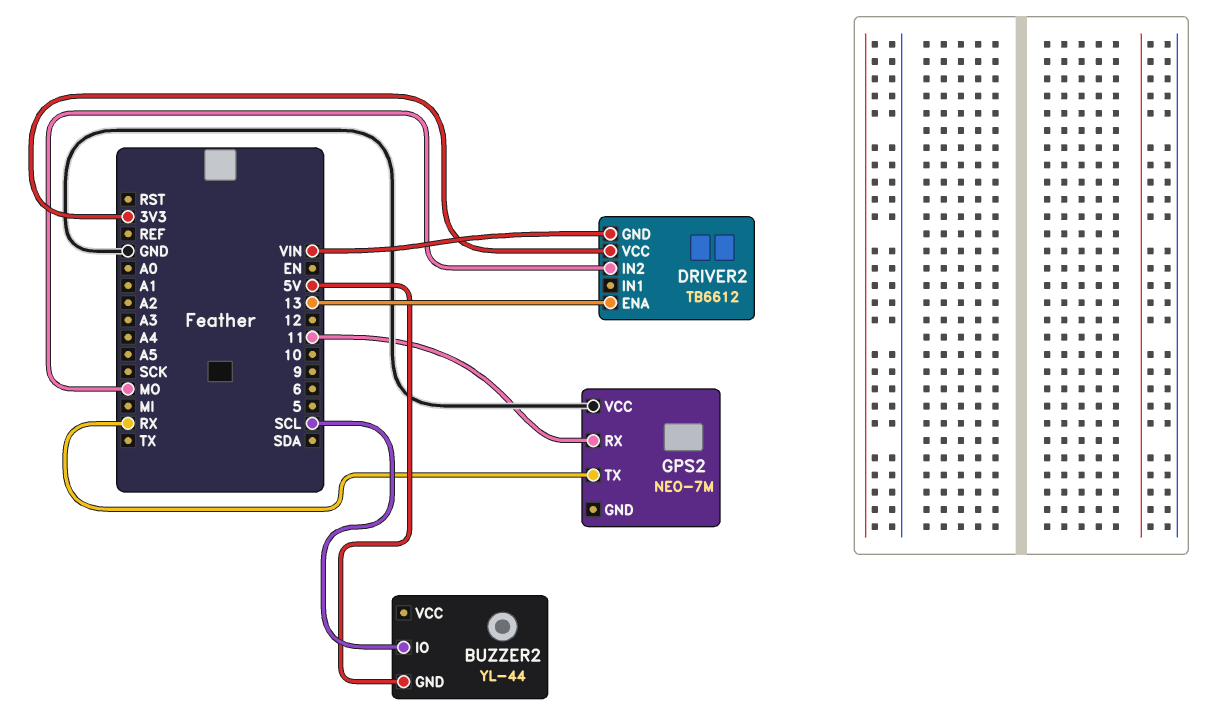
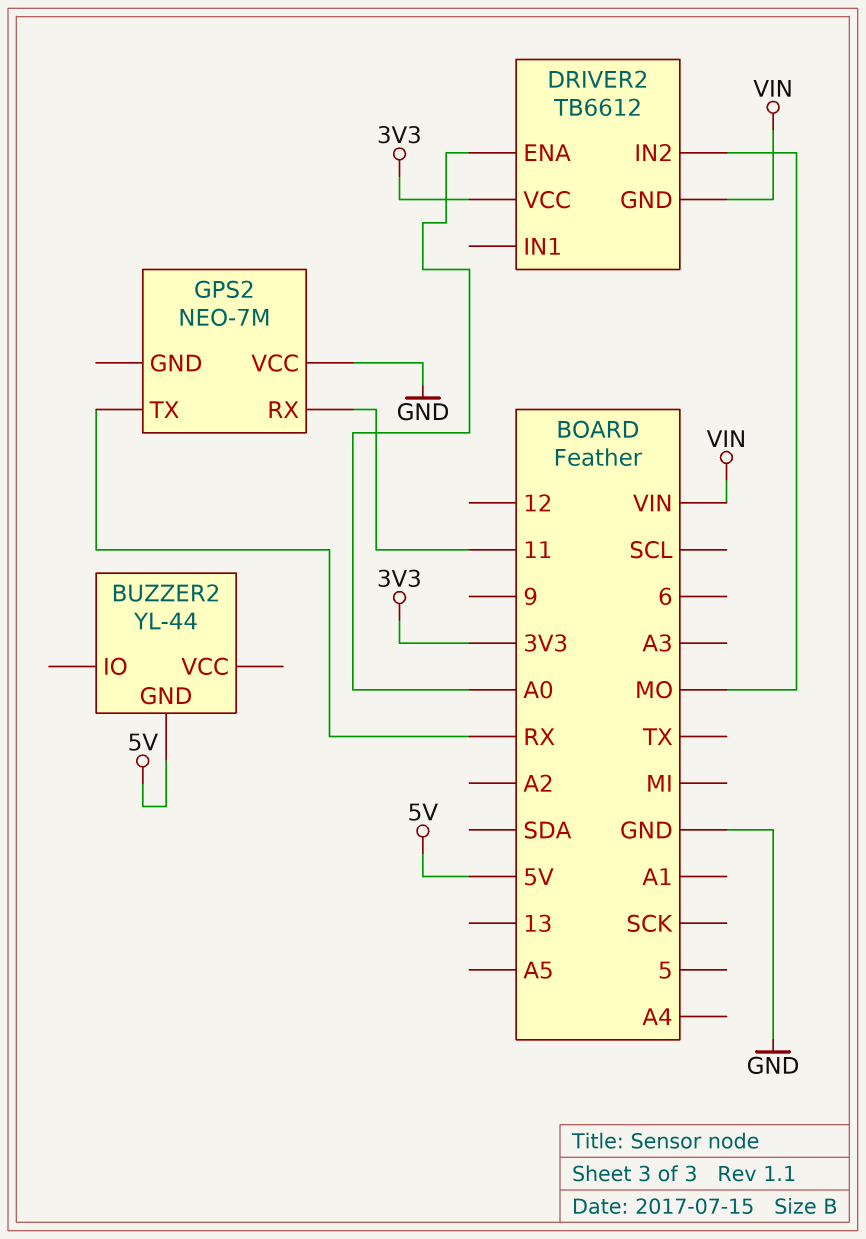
BUZZER2 pin IO: SCL -> none
DRIVER2 pin ENA: 13 -> A0

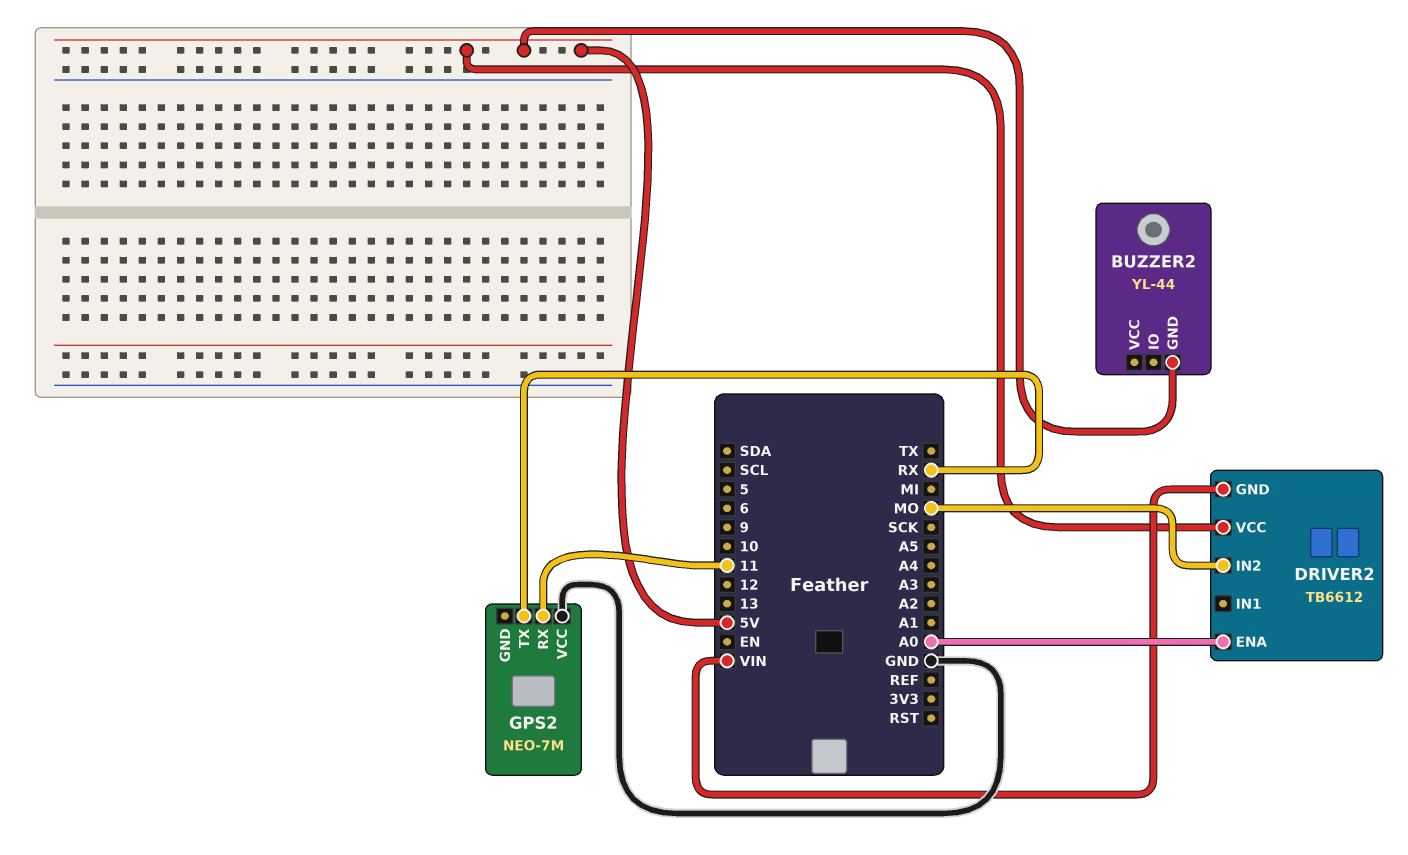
DRIVER2 pin VCC: 3V3 -> 5V

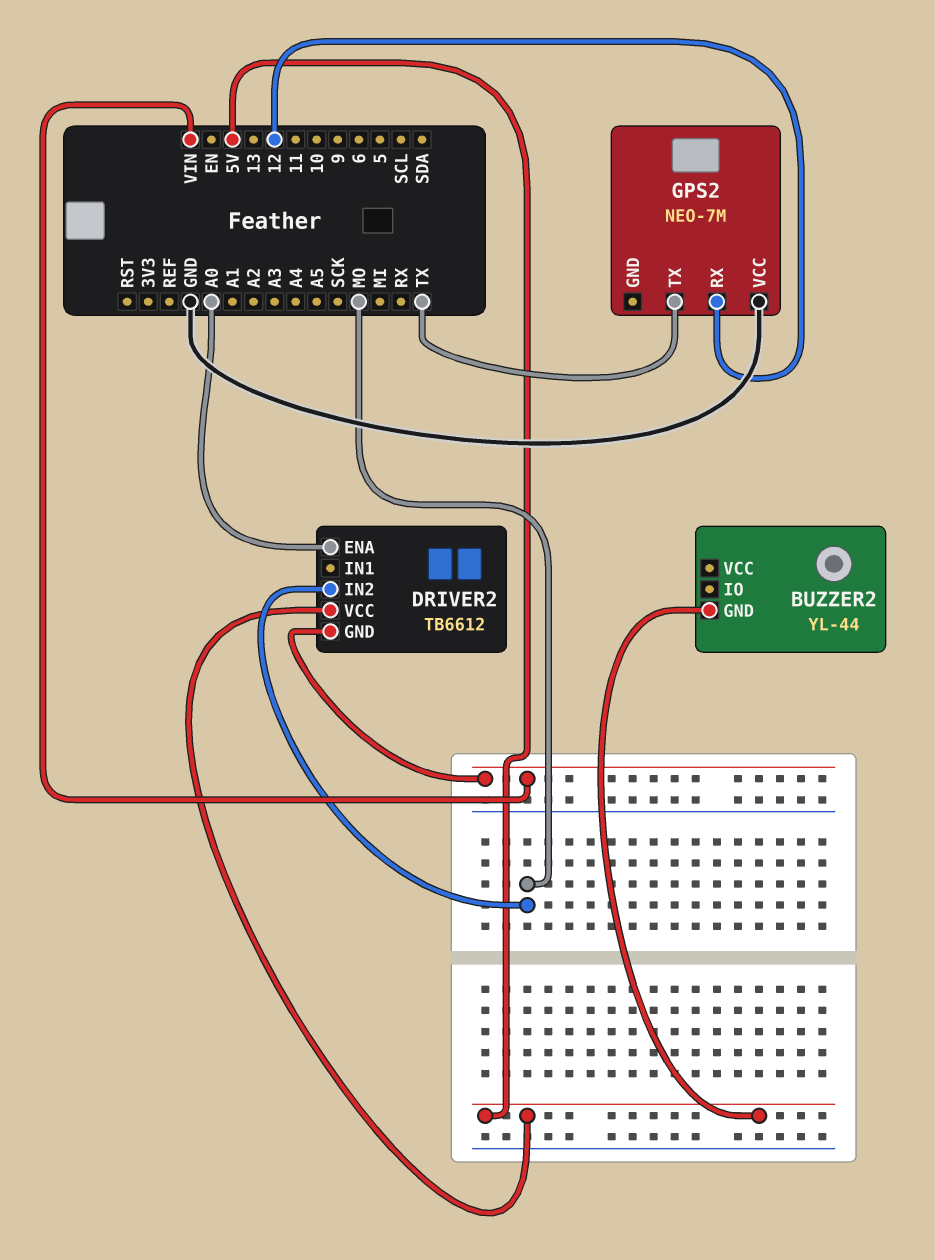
GPS2 pin RX: 11 -> 12
GPS2 pin TX: RX -> TX

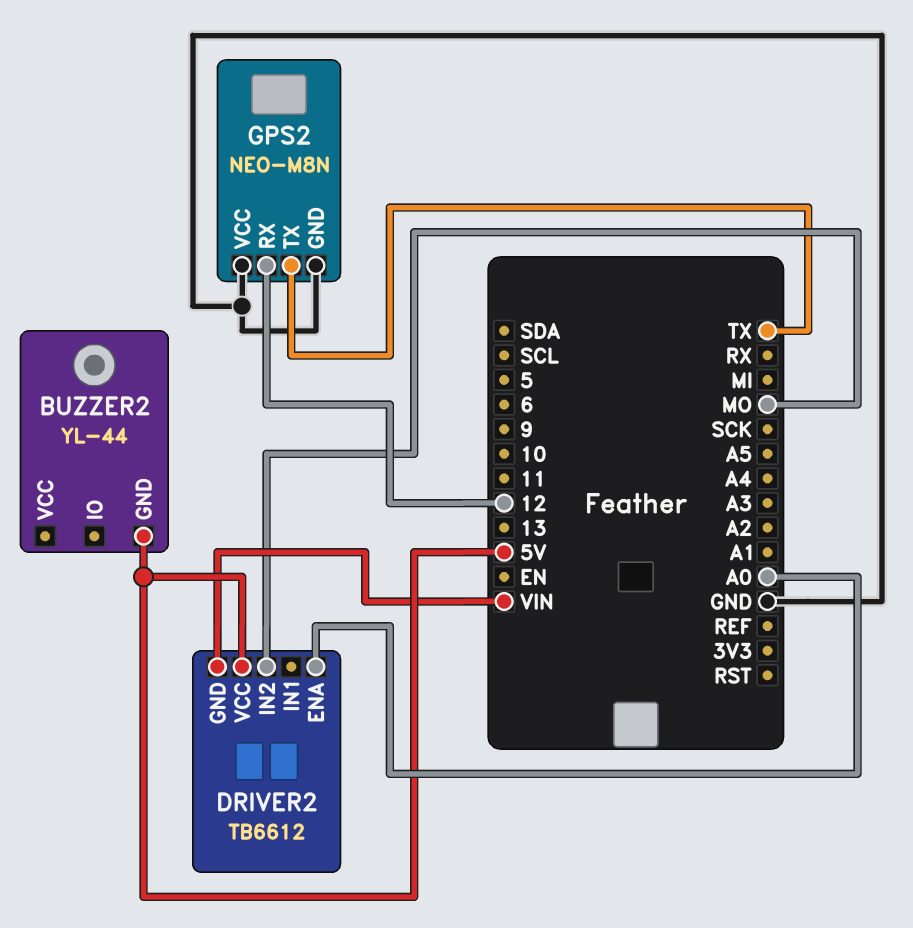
GPS2: NEO-7M -> NEO-M8N
GPS2 pin GND: none -> GND

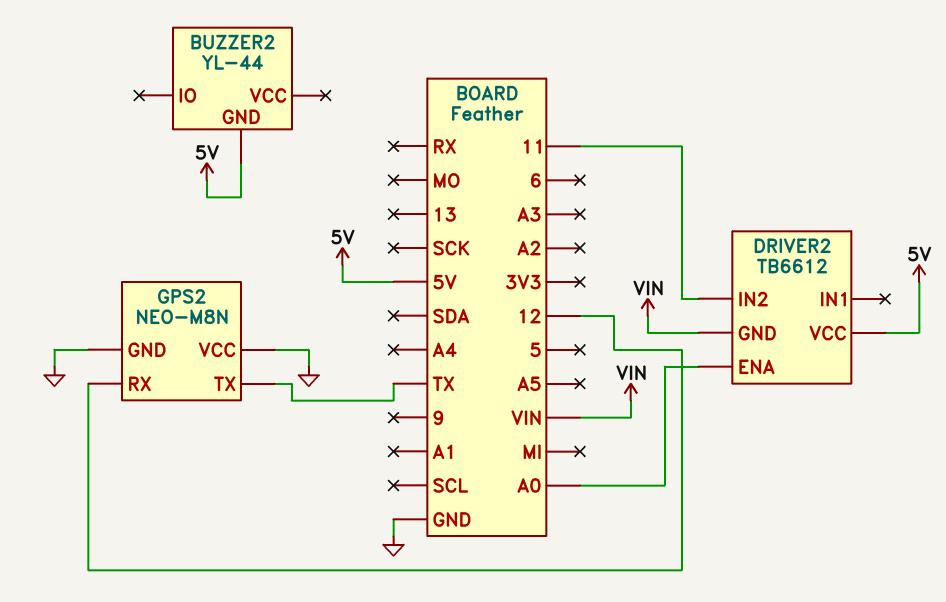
DRIVER2 pin IN2: MO -> 11

